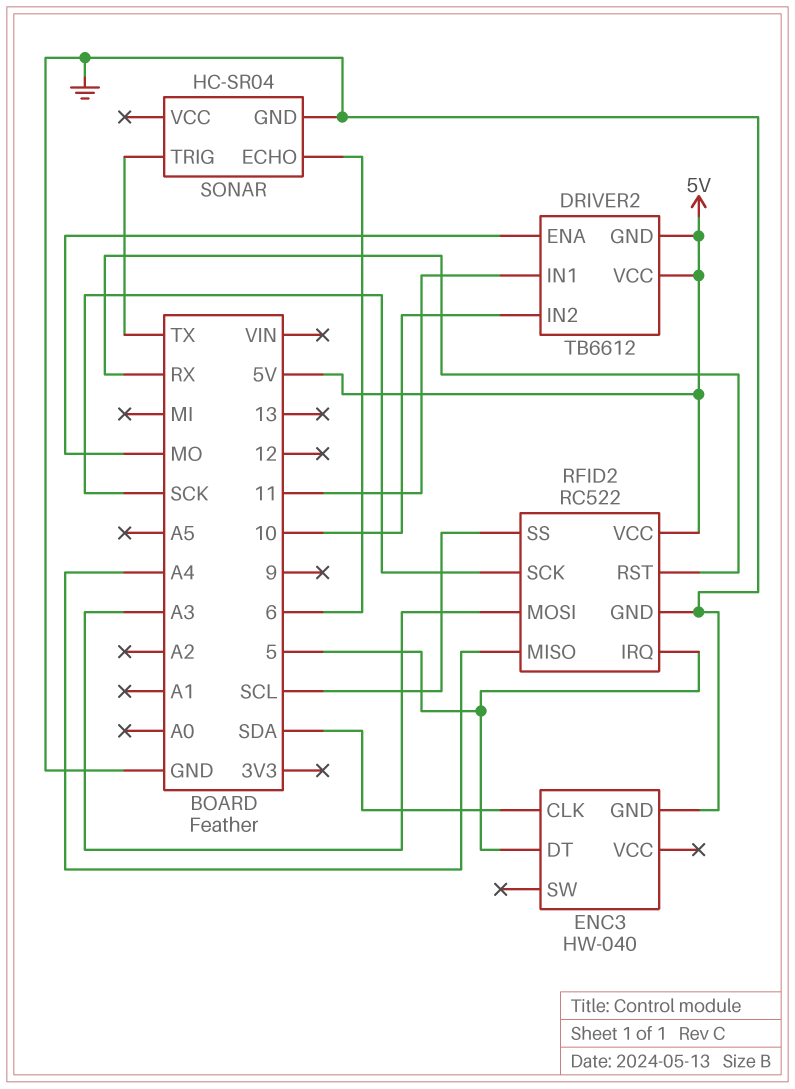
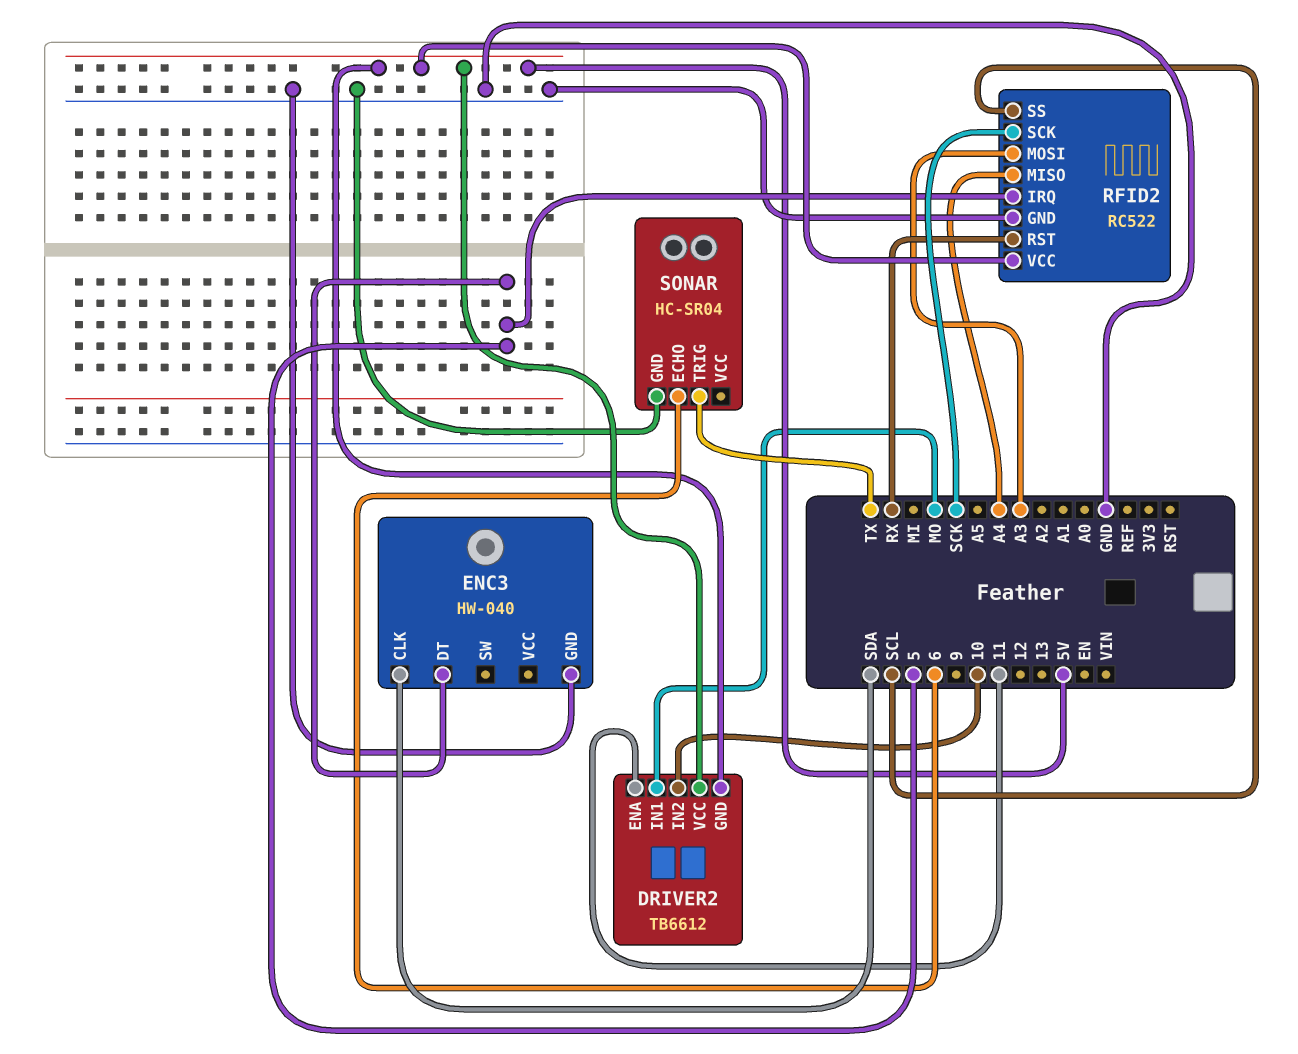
DRIVER2 pin ENA: MO -> 11
DRIVER2 pin IN1: 11 -> MO

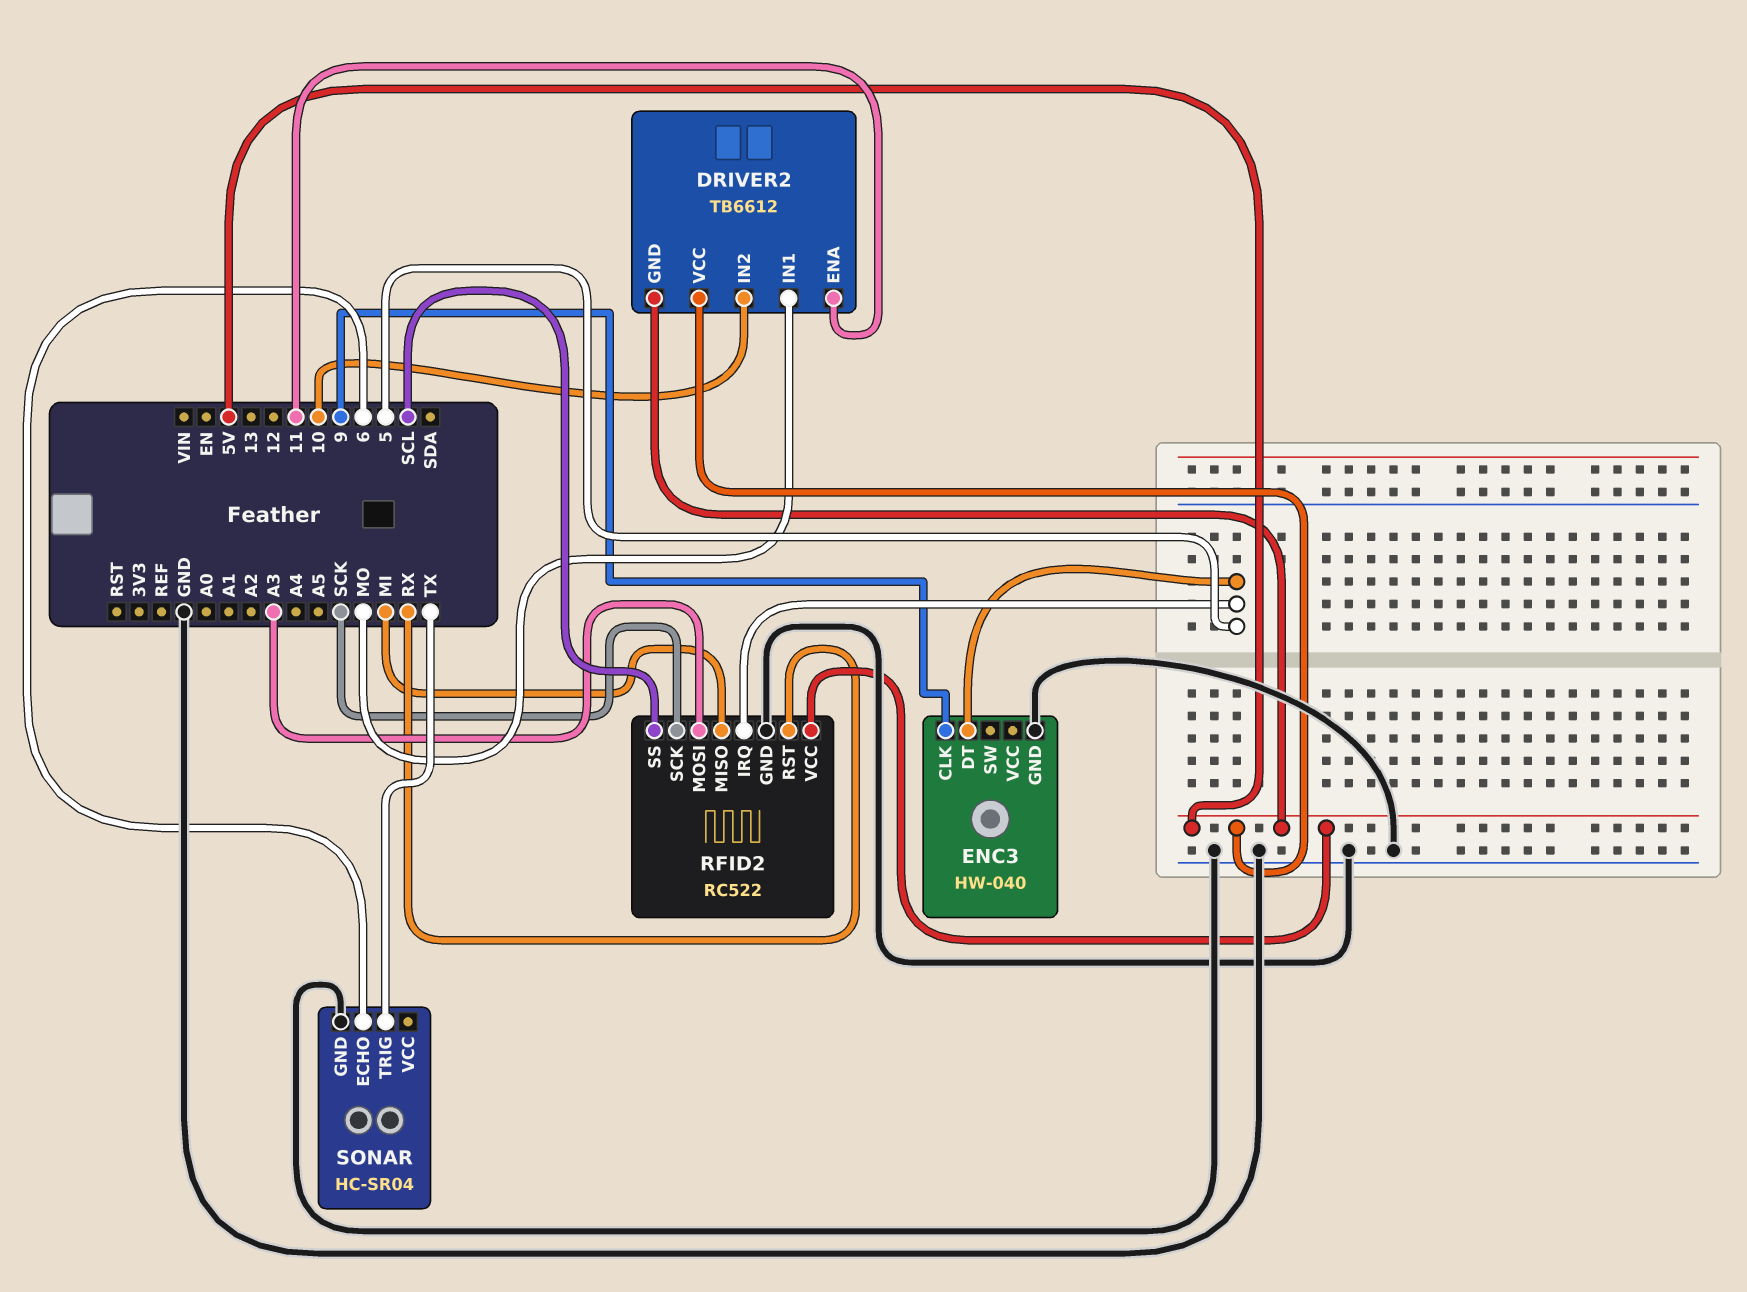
ENC3 pin CLK: SDA -> 9
RFID2 pin MISO: A4 -> MI

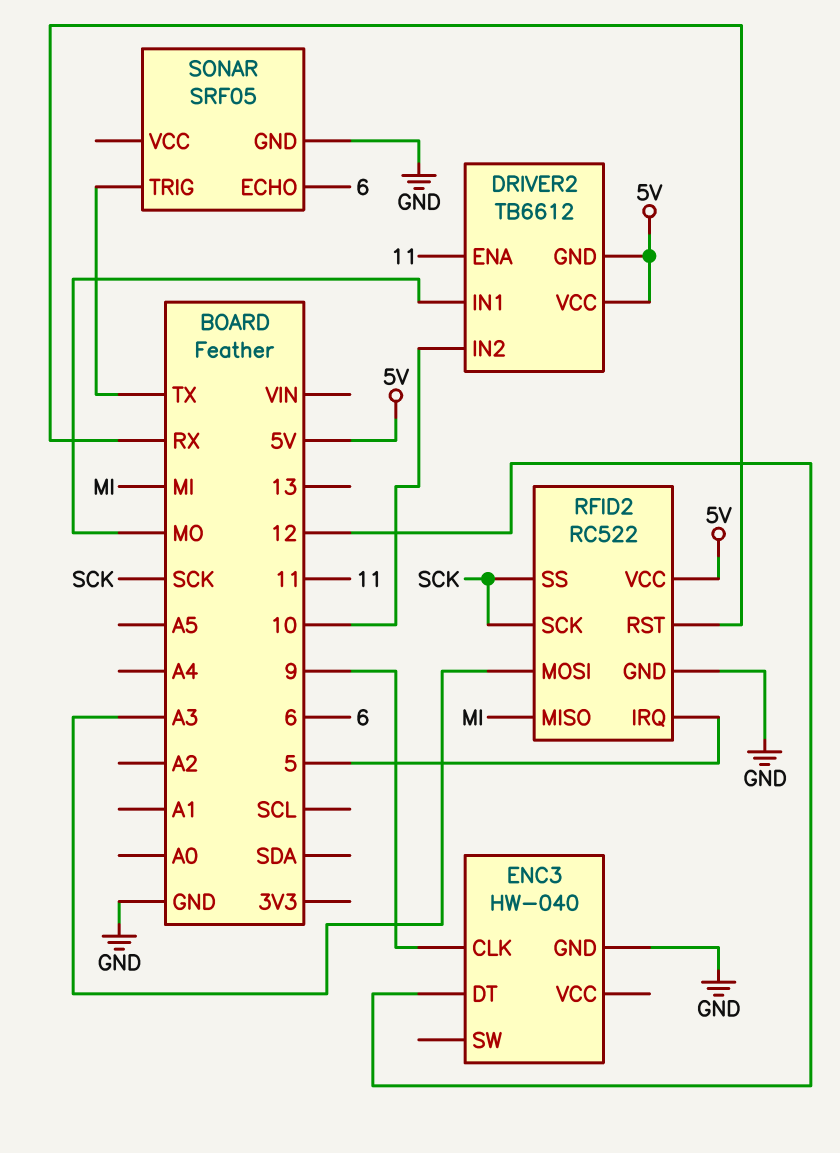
ENC3 pin DT: 5 -> 12
RFID2 pin SS: SCL -> SCK
SONAR: HC-SR04 -> SRF05

